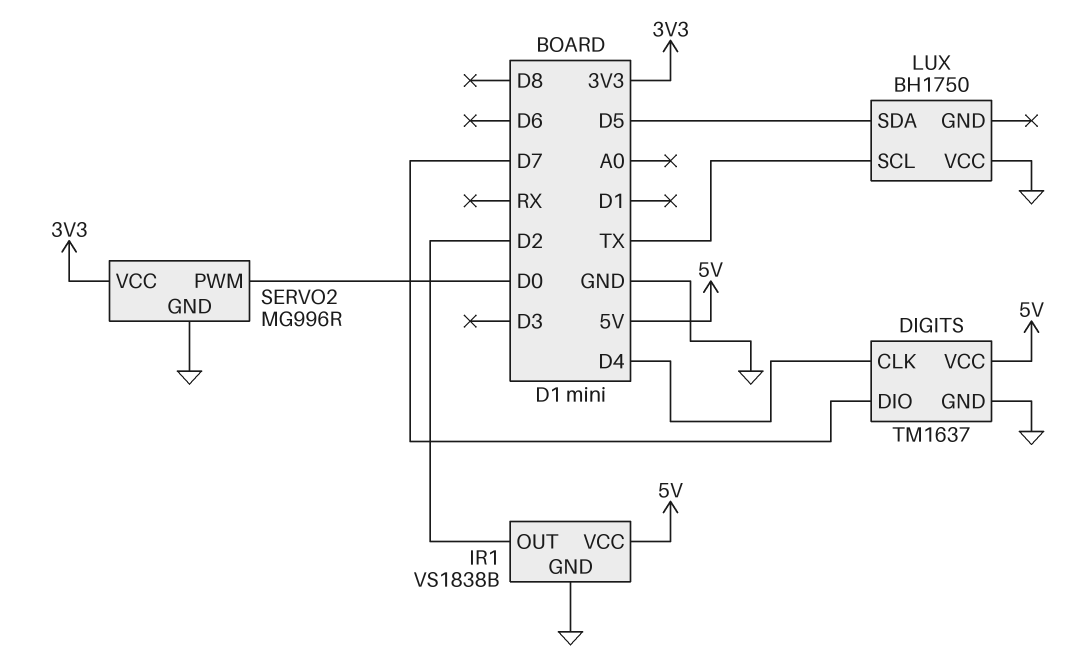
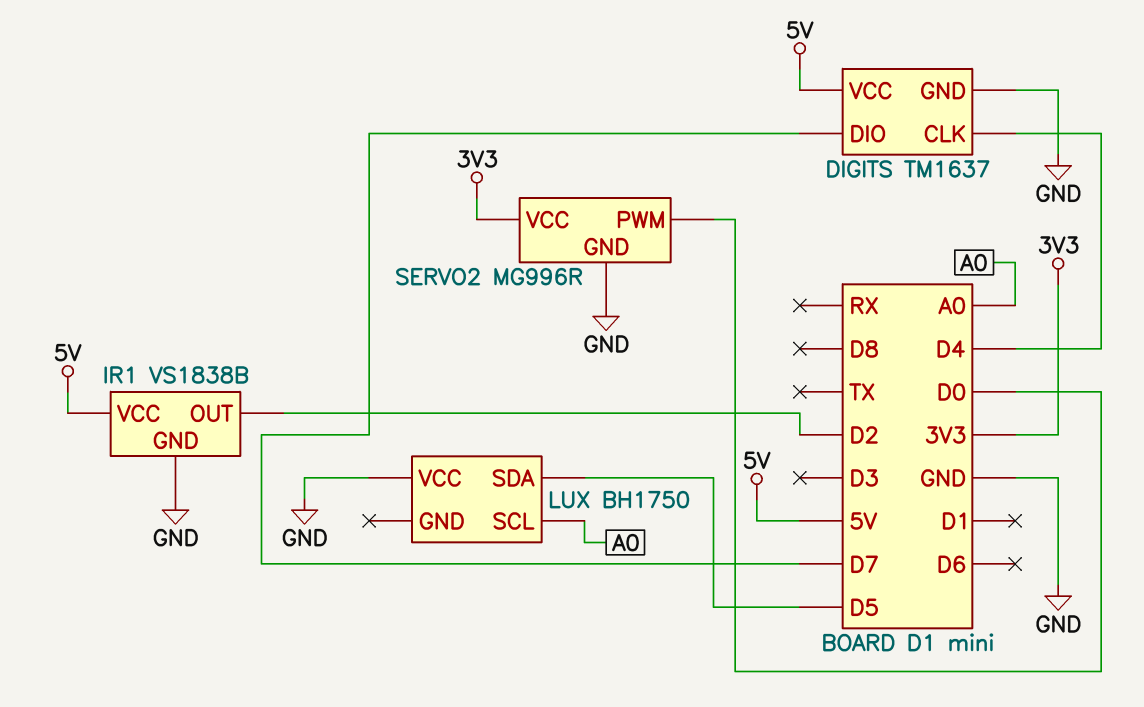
LUX pin SCL: TX -> A0

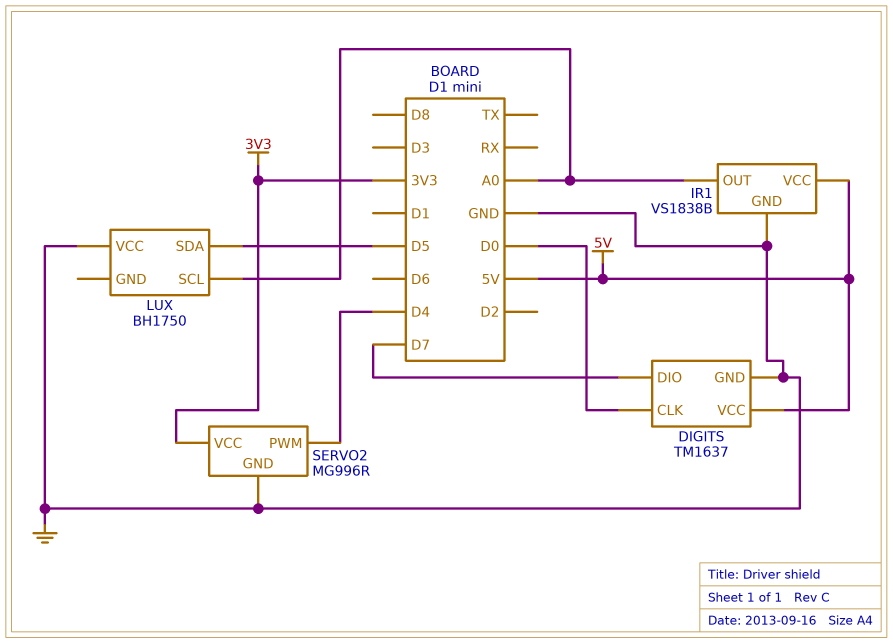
DIGITS pin CLK: D4 -> D0
IR1 pin OUT: D2 -> A0
SERVO2 pin PWM: D0 -> D4

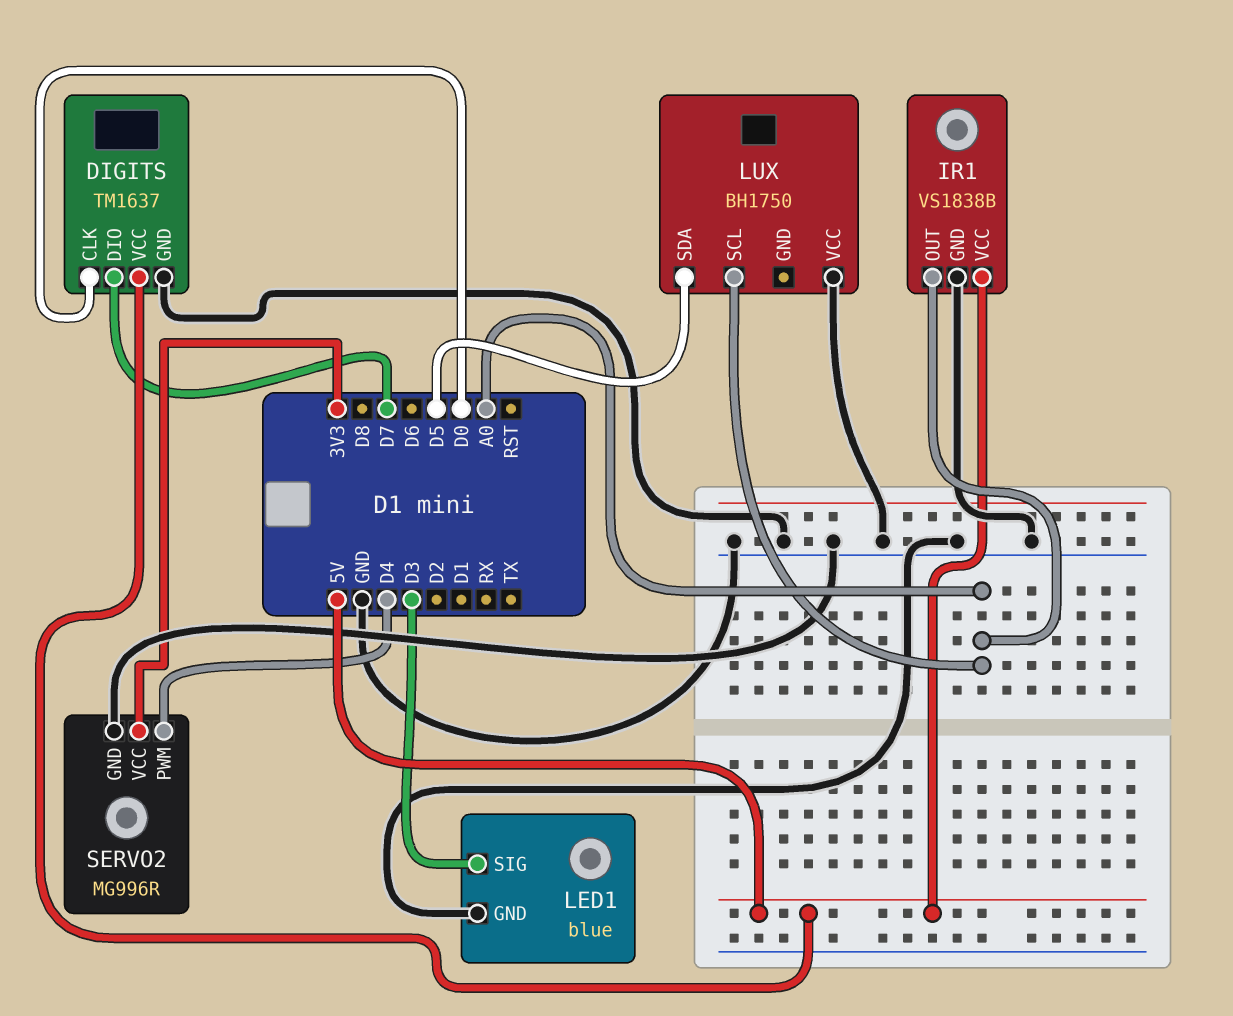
LED1: none -> blue
LED1 pin GND: none -> GND
LED1 pin SIG: none -> D3

